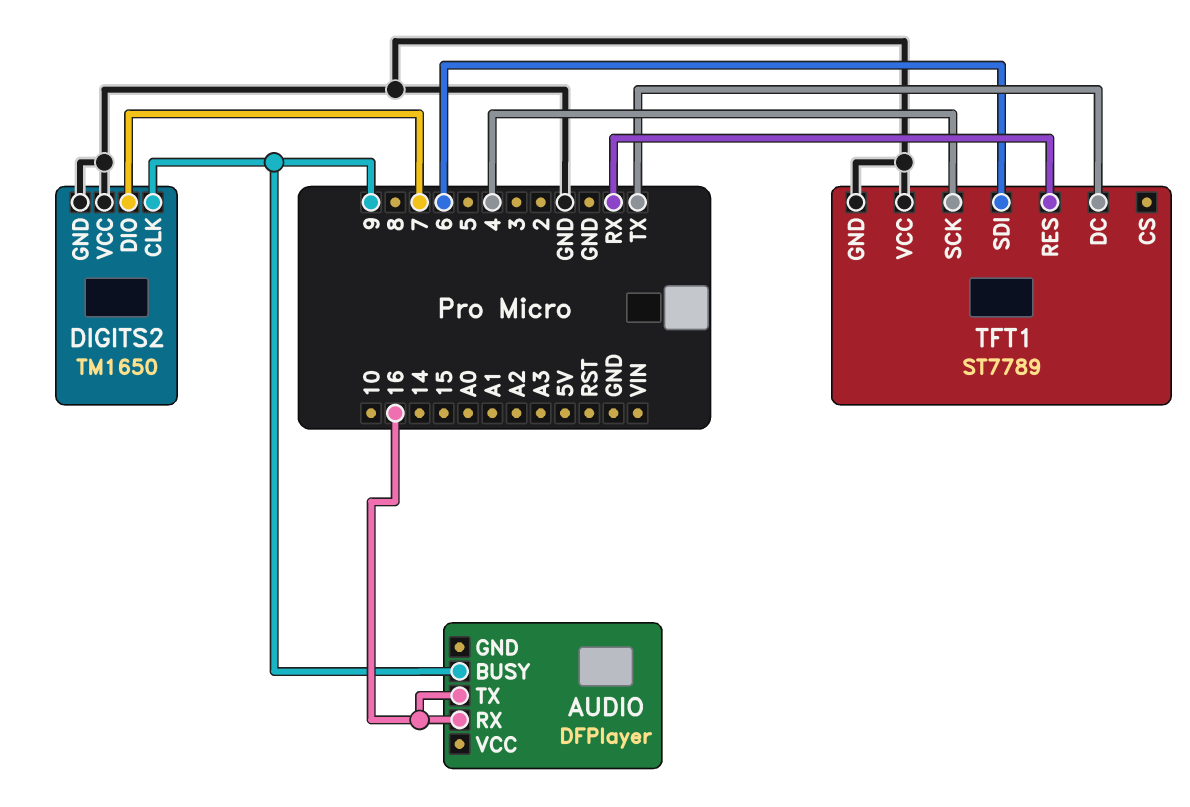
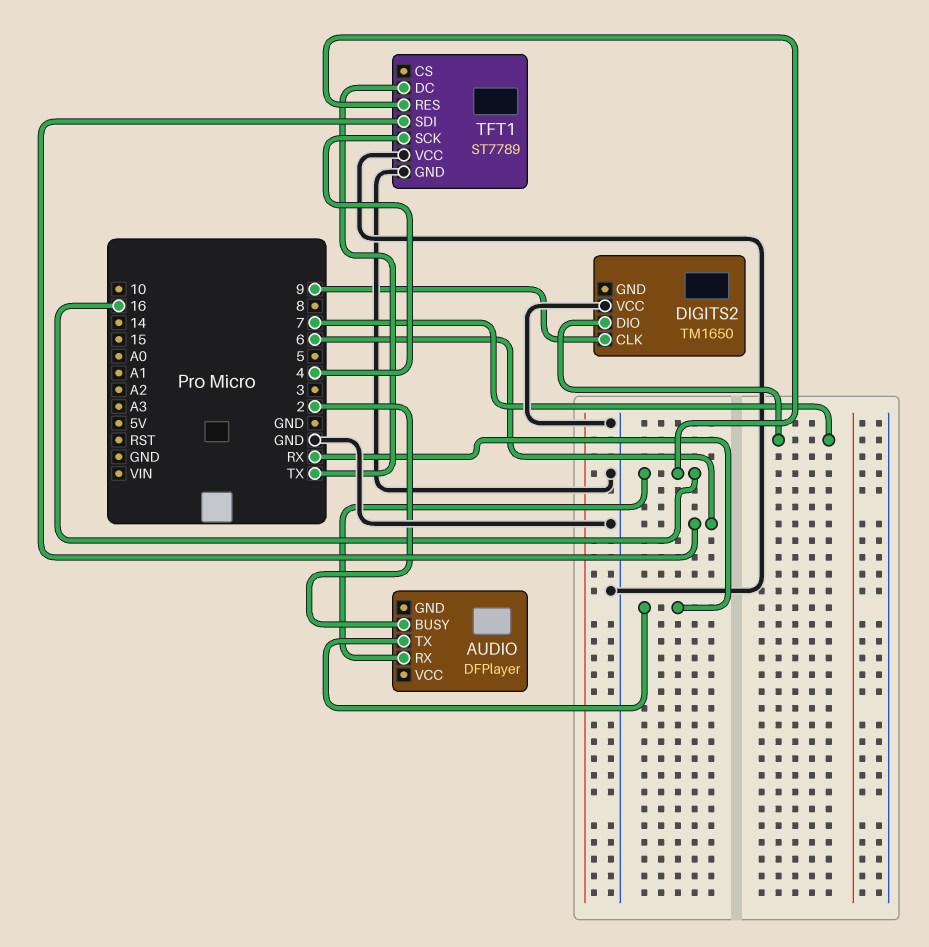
AUDIO pin BUSY: 9 -> 2
AUDIO pin TX: 16 -> RX
DIGITS2 pin GND: GND -> none
TFT1 pin RES: RX -> 16

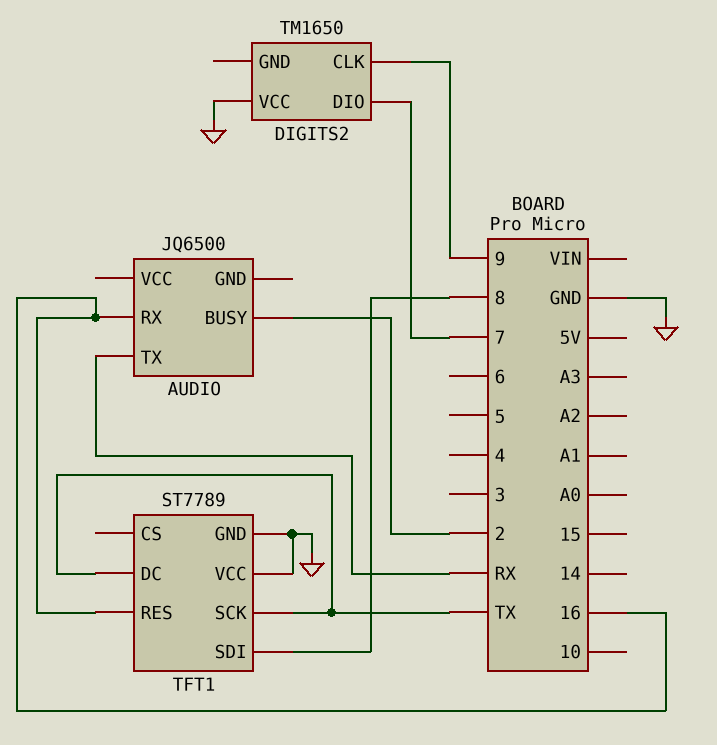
AUDIO: DFPlayer -> JQ6500
TFT1 pin SCK: 4 -> TX
TFT1 pin SDI: 6 -> 8

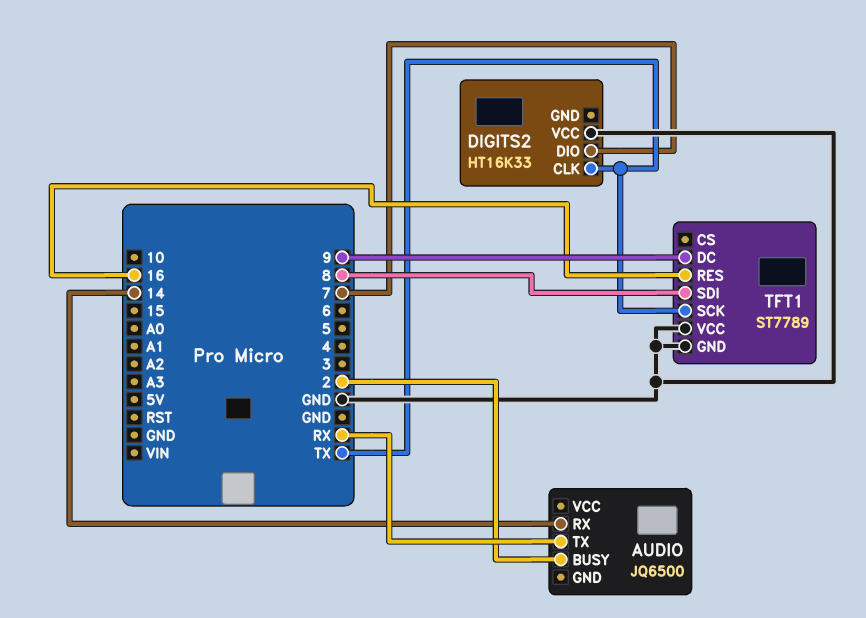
AUDIO pin RX: 16 -> 14
DIGITS2: TM1650 -> HT16K33
DIGITS2 pin CLK: 9 -> TX
TFT1 pin DC: TX -> 9

